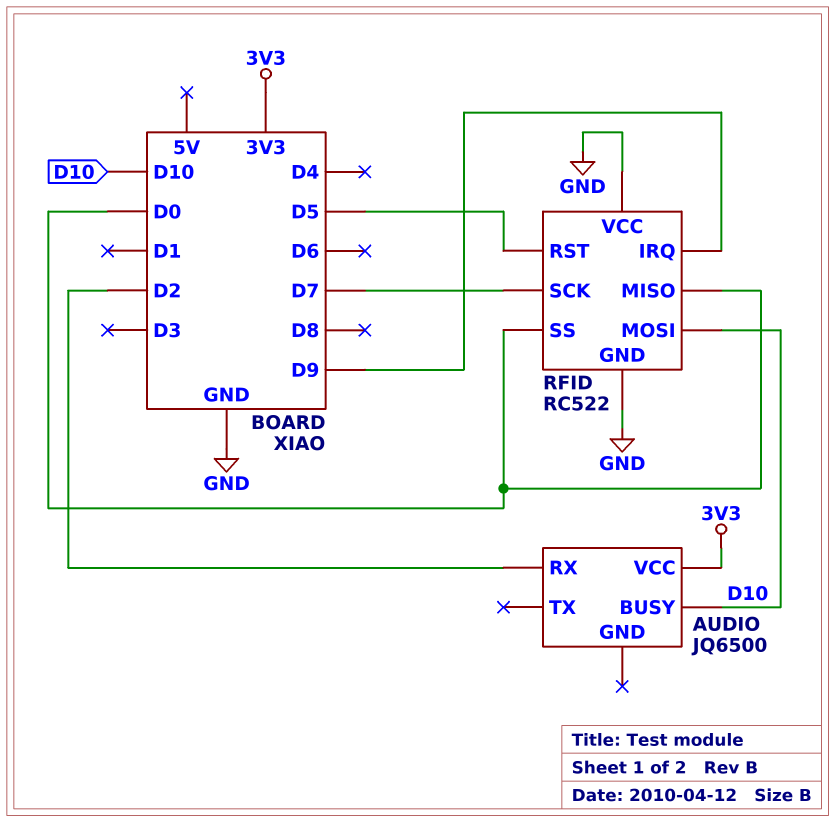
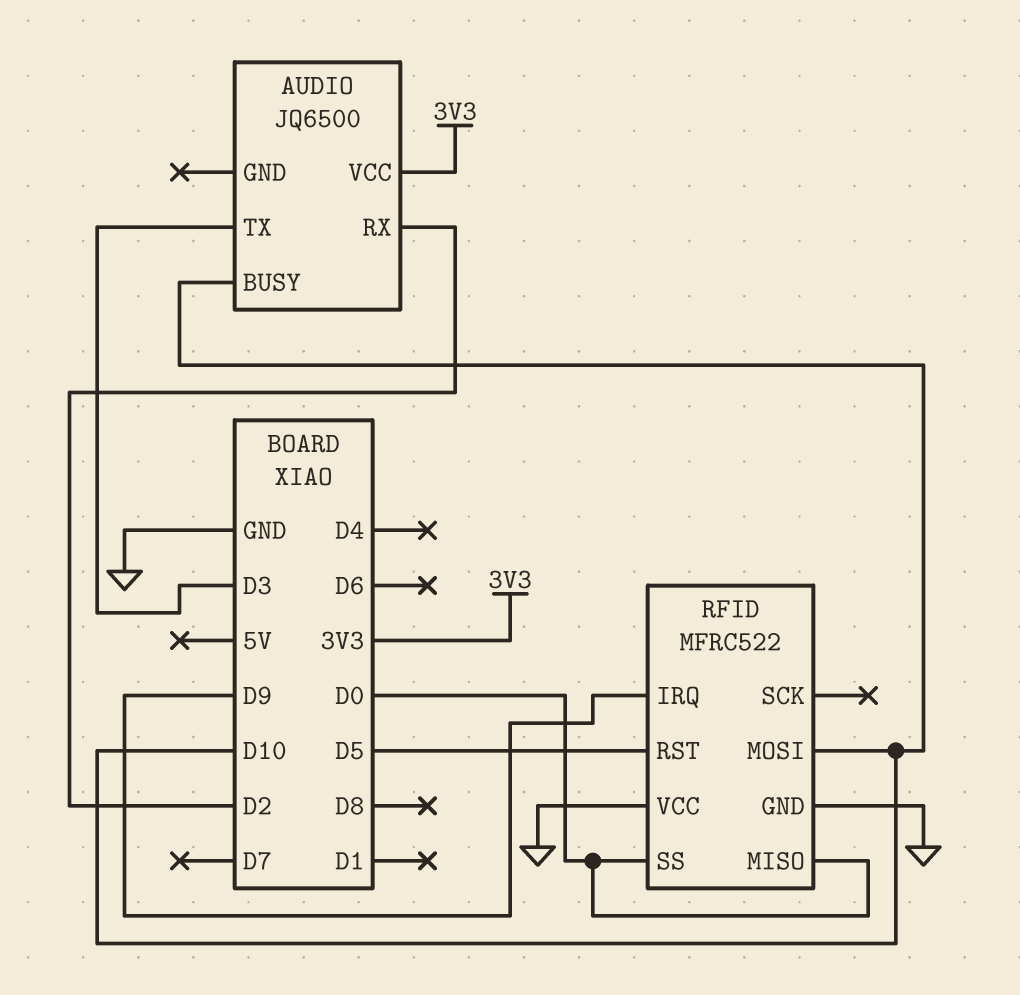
AUDIO pin TX: none -> D3
RFID: RC522 -> MFRC522
RFID pin SCK: D7 -> none

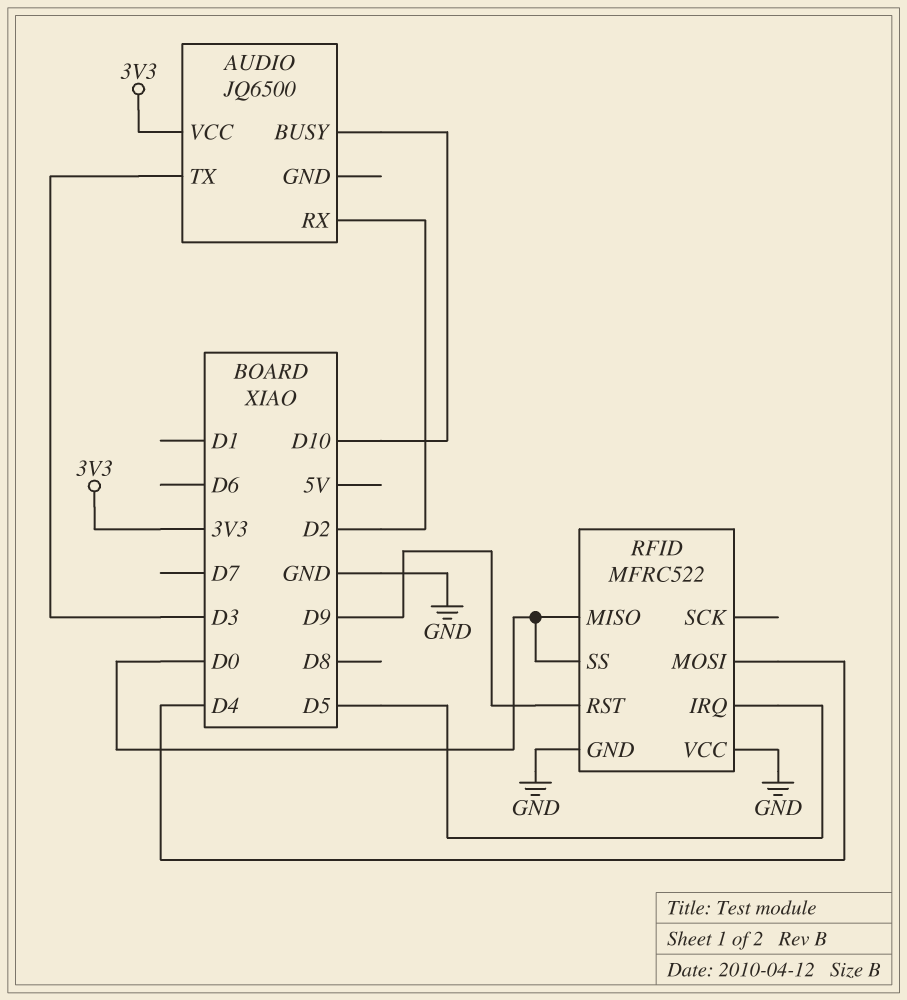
RFID pin IRQ: D9 -> D5
RFID pin MOSI: D10 -> D4
RFID pin RST: D5 -> D9

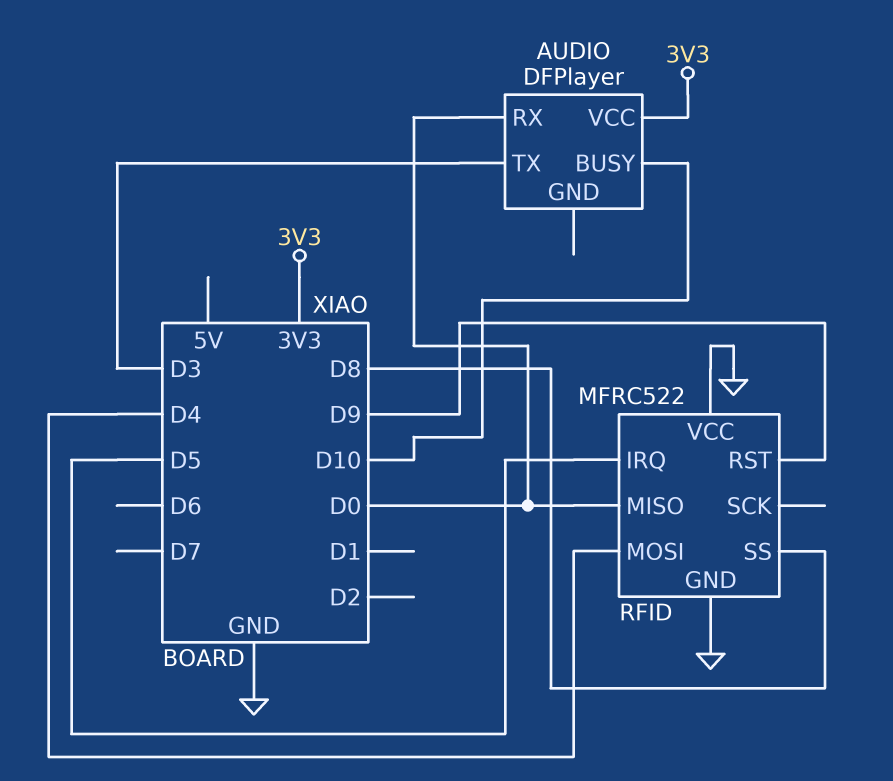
AUDIO: JQ6500 -> DFPlayer
AUDIO pin RX: D2 -> D0
RFID pin SS: D0 -> D8

